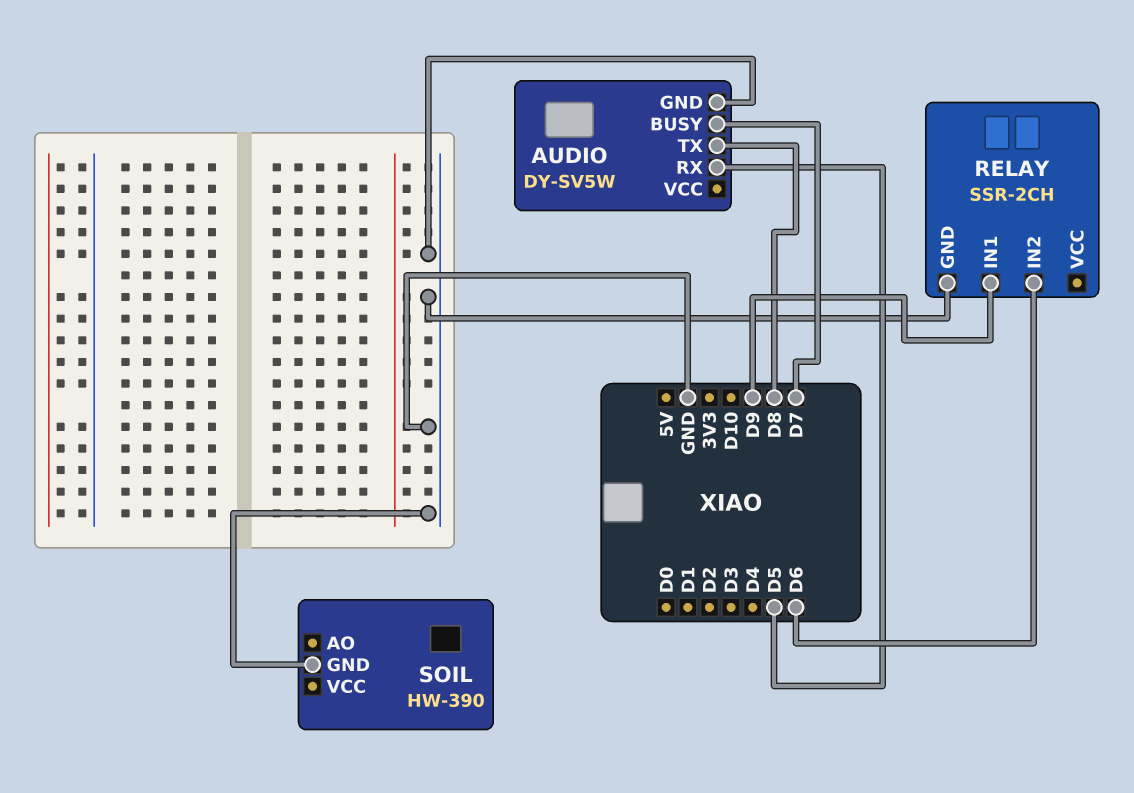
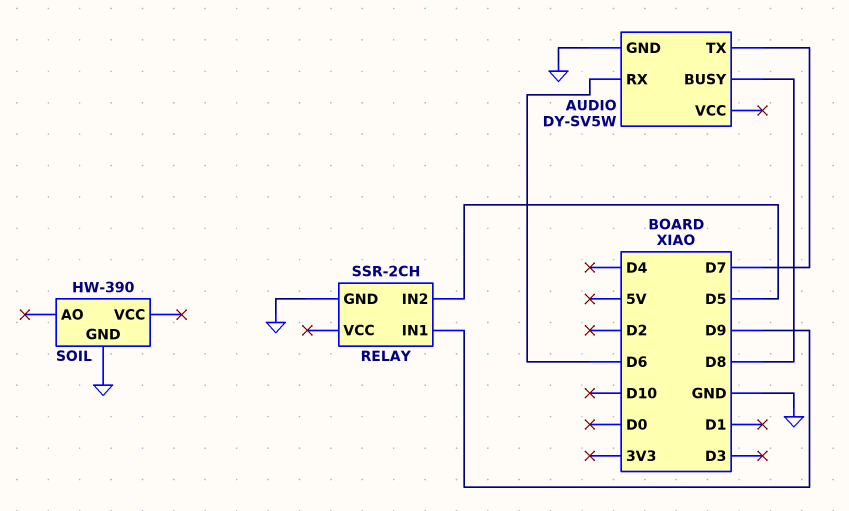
AUDIO pin BUSY: D7 -> D8
AUDIO pin RX: D5 -> D6
AUDIO pin TX: D8 -> D7
RELAY pin IN2: D6 -> D5

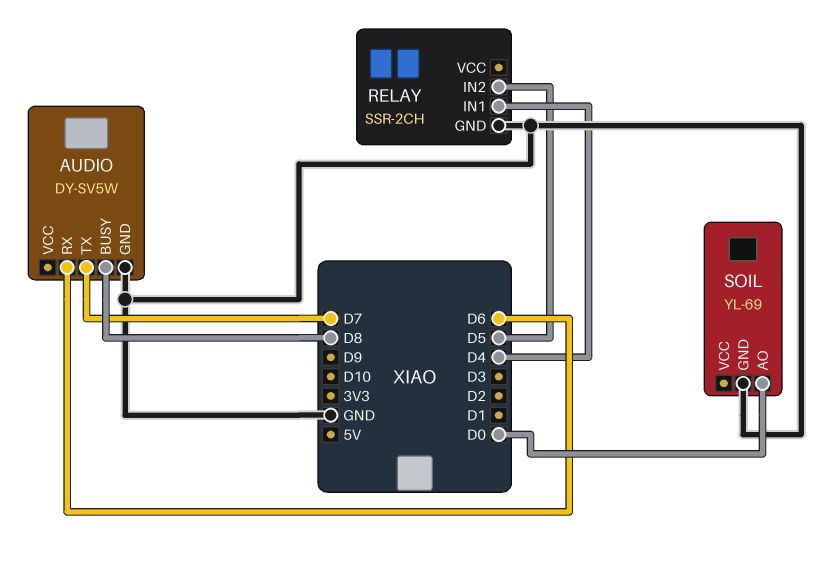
RELAY pin IN1: D9 -> D4
SOIL: HW-390 -> YL-69
SOIL pin AO: none -> D0

